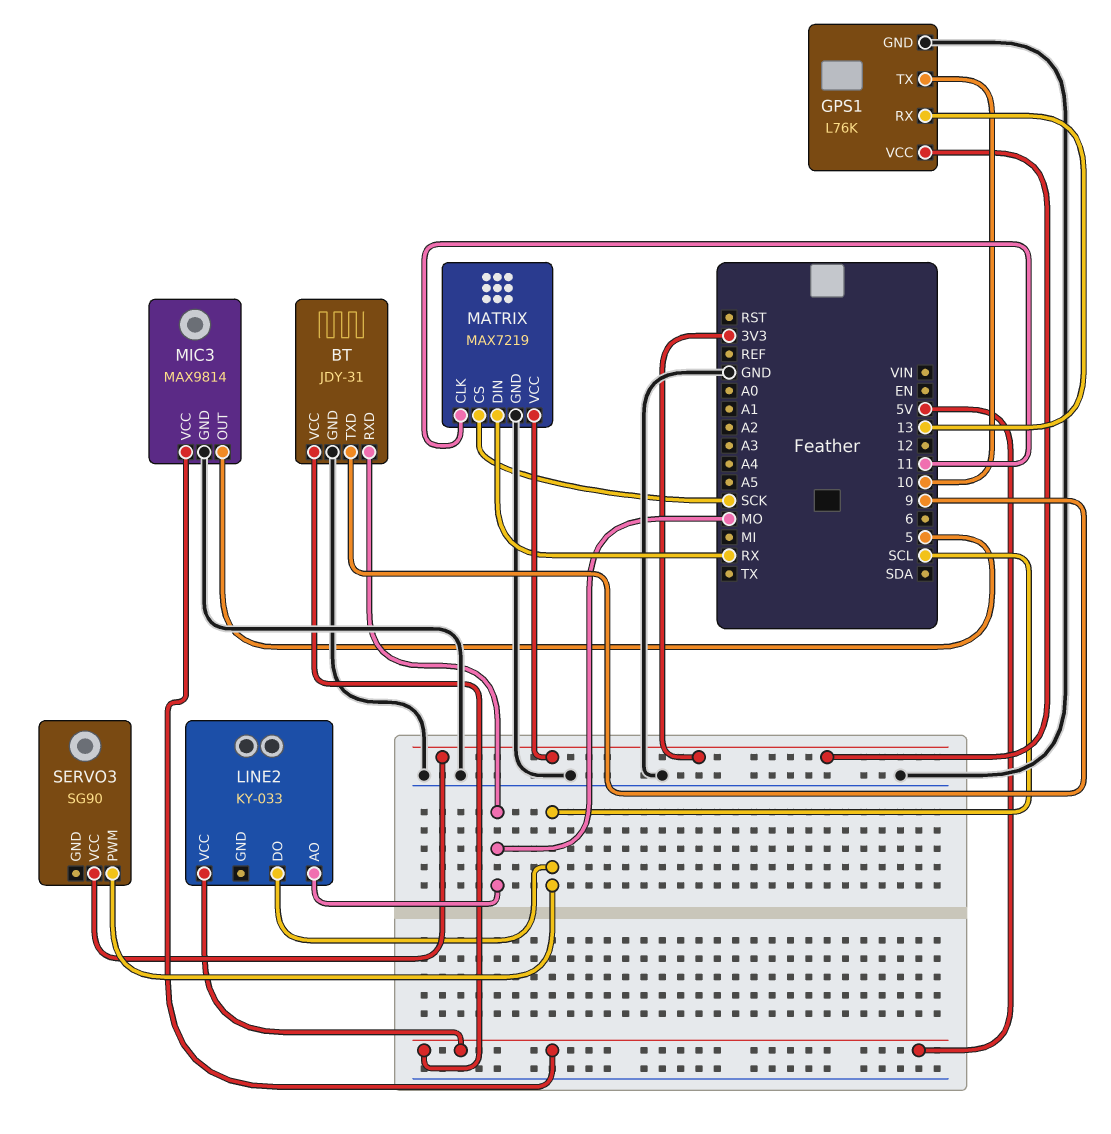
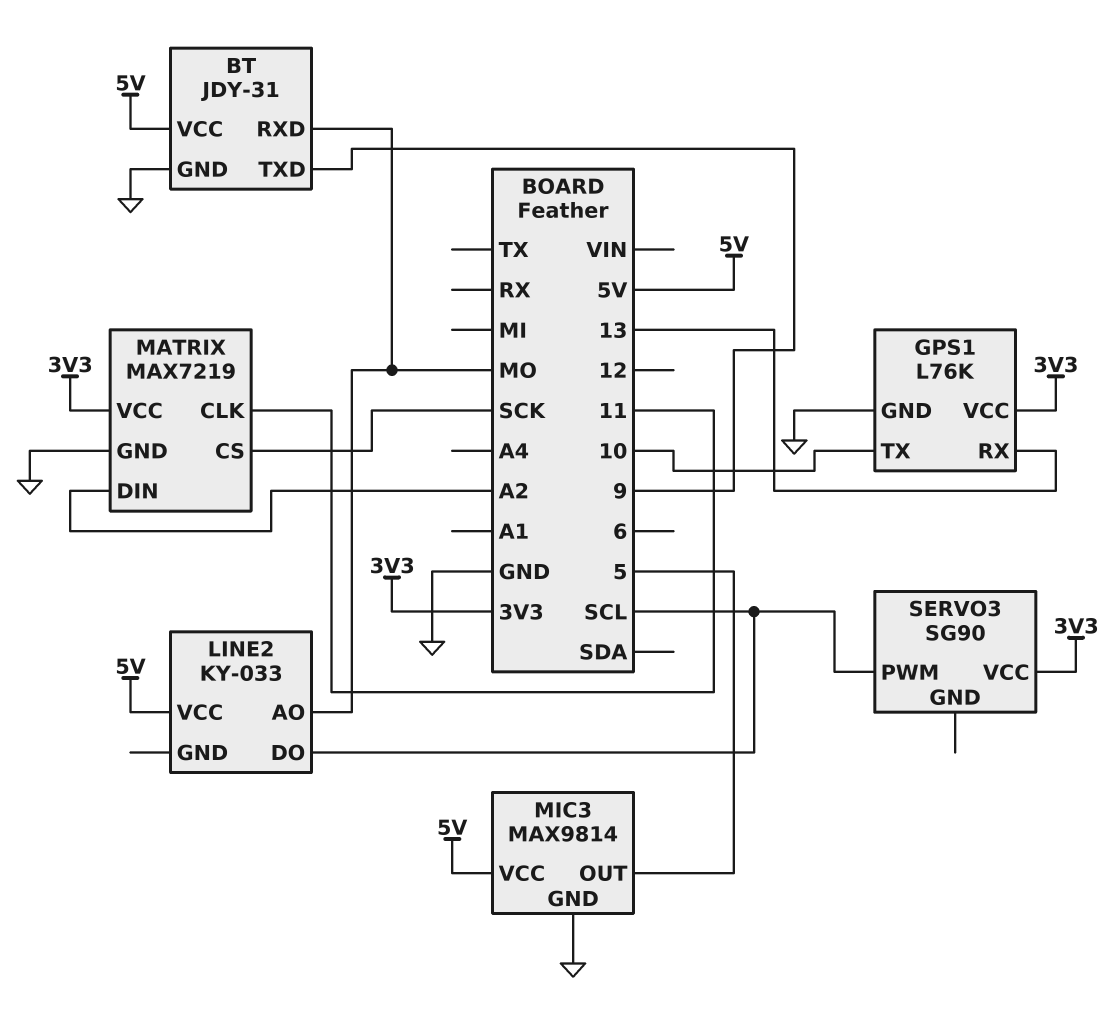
MATRIX pin DIN: RX -> A2

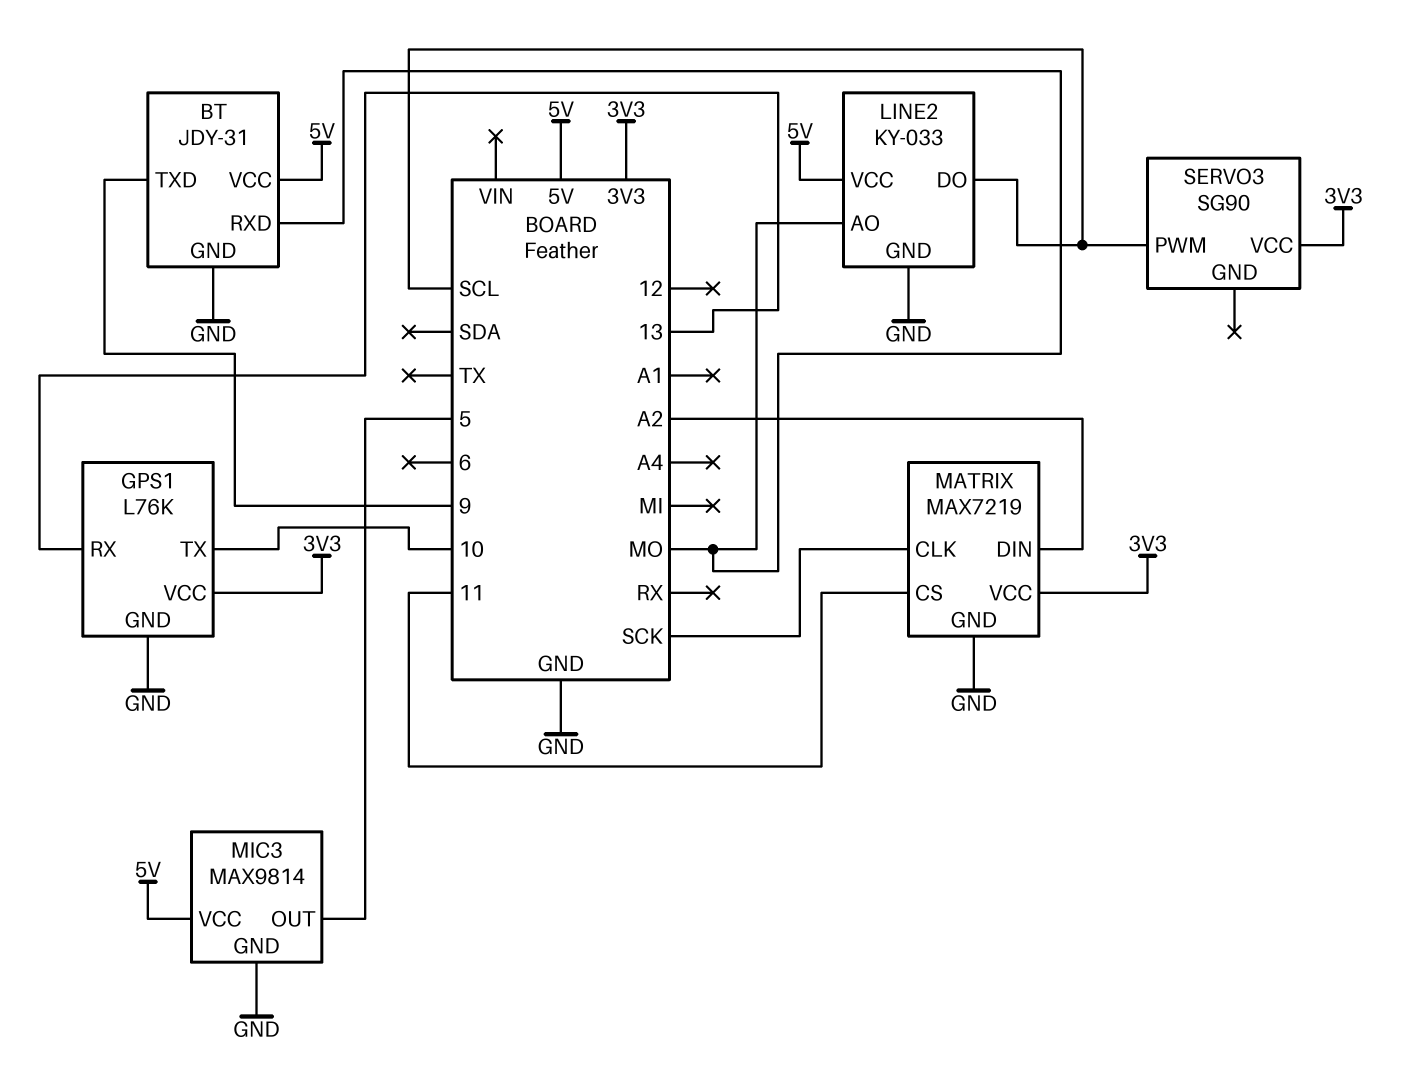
LINE2 pin GND: none -> GND
MATRIX pin CLK: 11 -> SCK
MATRIX pin CS: SCK -> 11

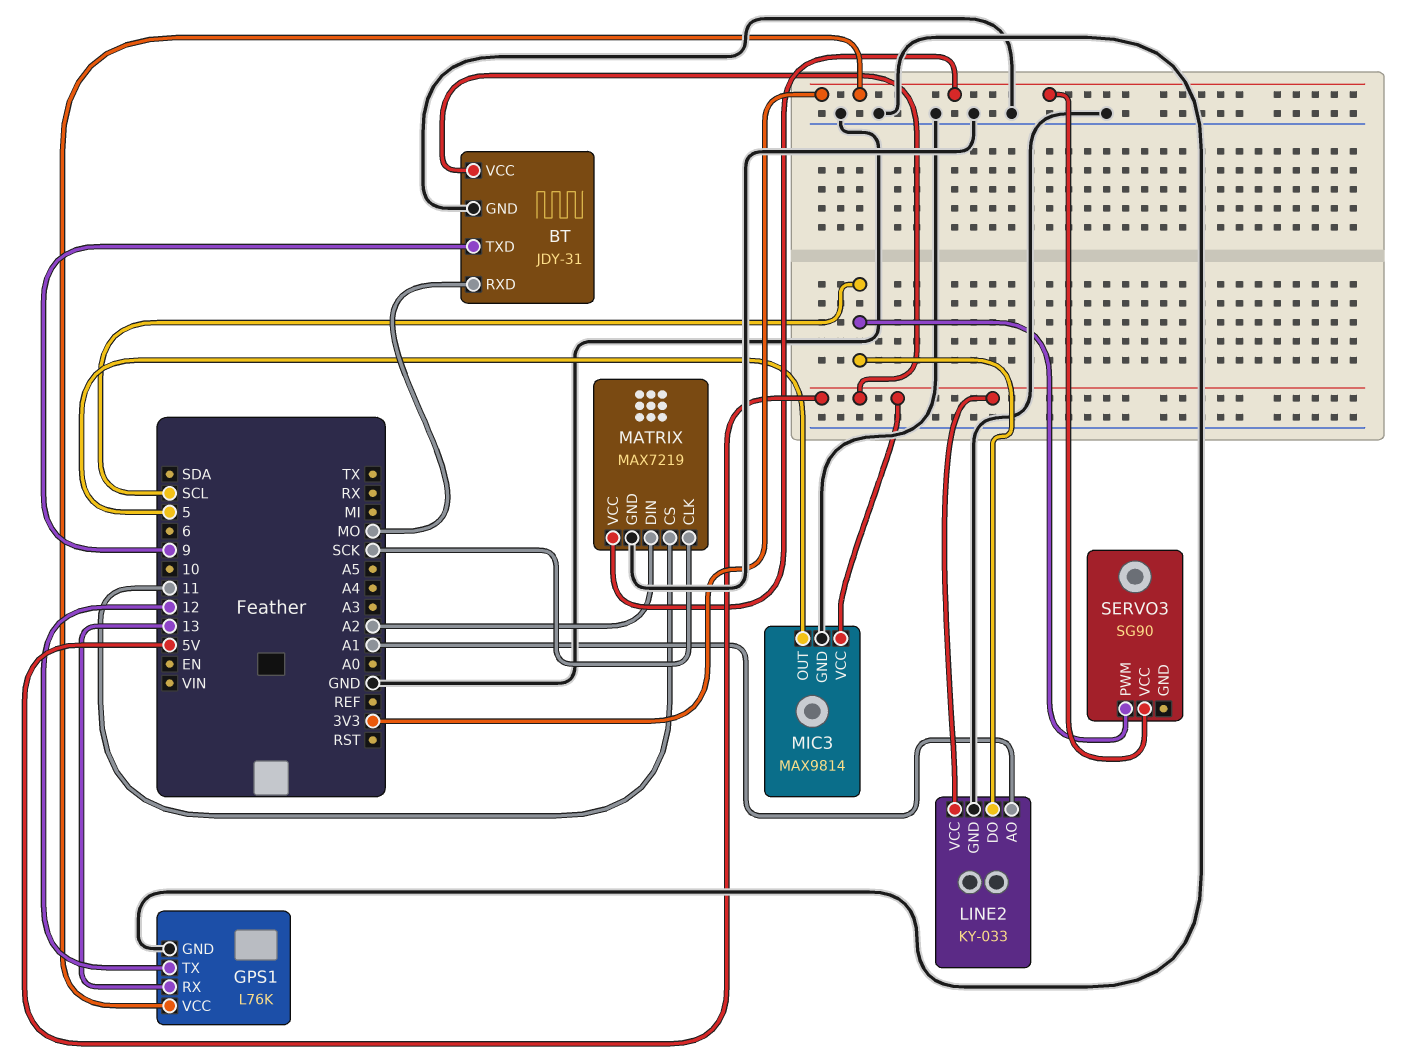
GPS1 pin TX: 10 -> 12
LINE2 pin AO: MO -> A1

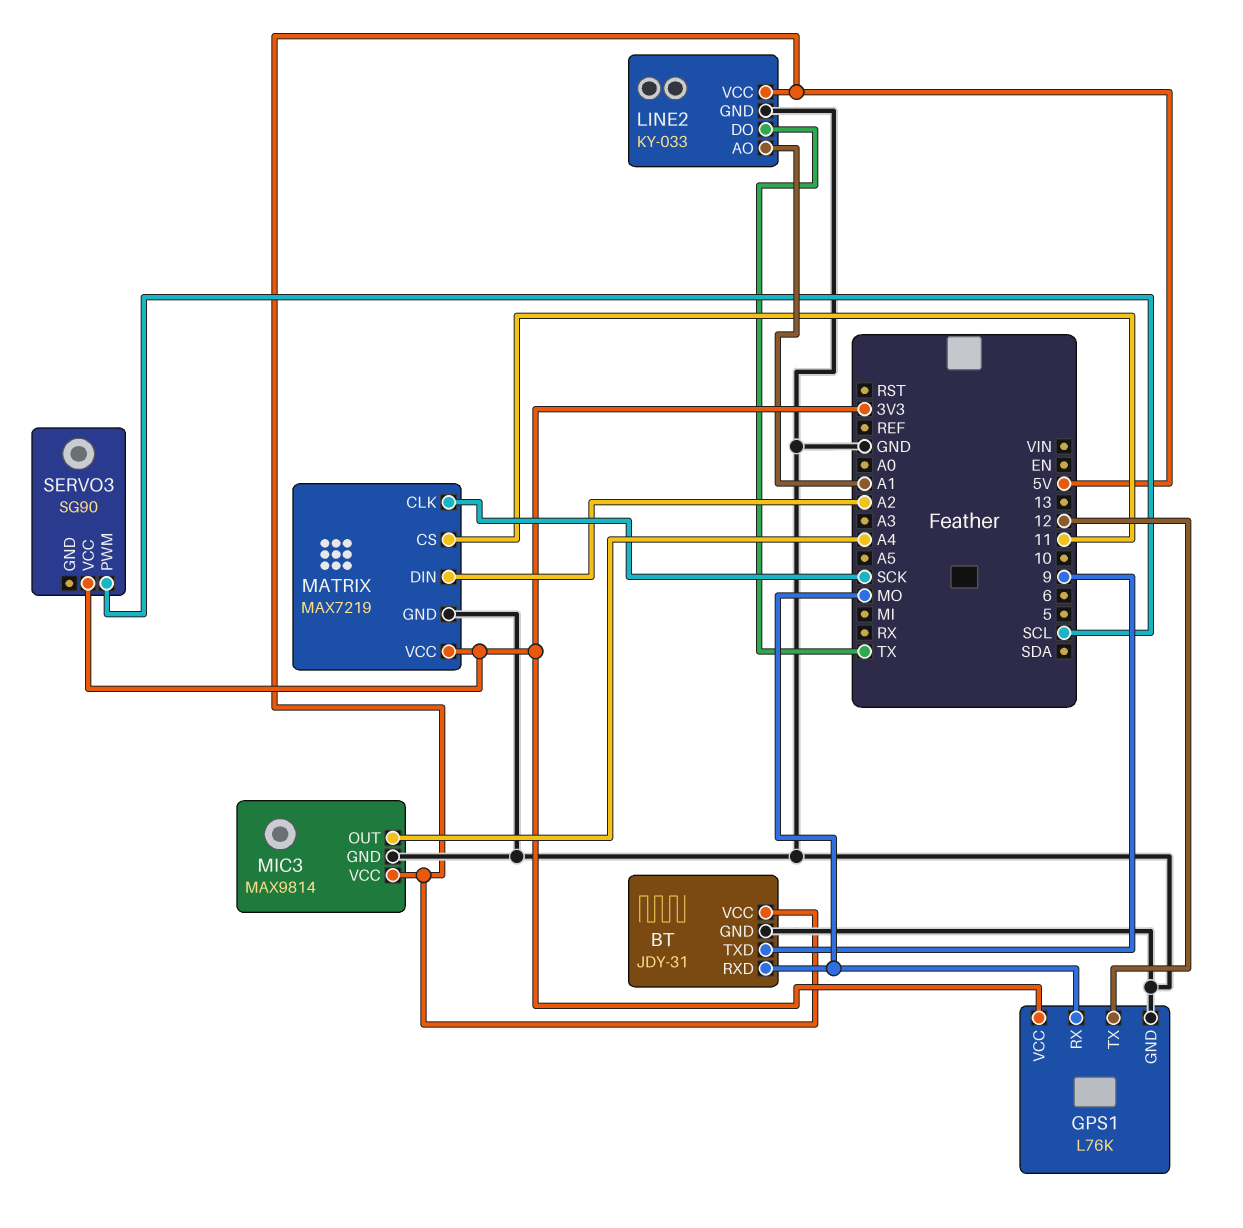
GPS1 pin RX: 13 -> MO
LINE2 pin DO: SCL -> TX
MIC3 pin OUT: 5 -> A4

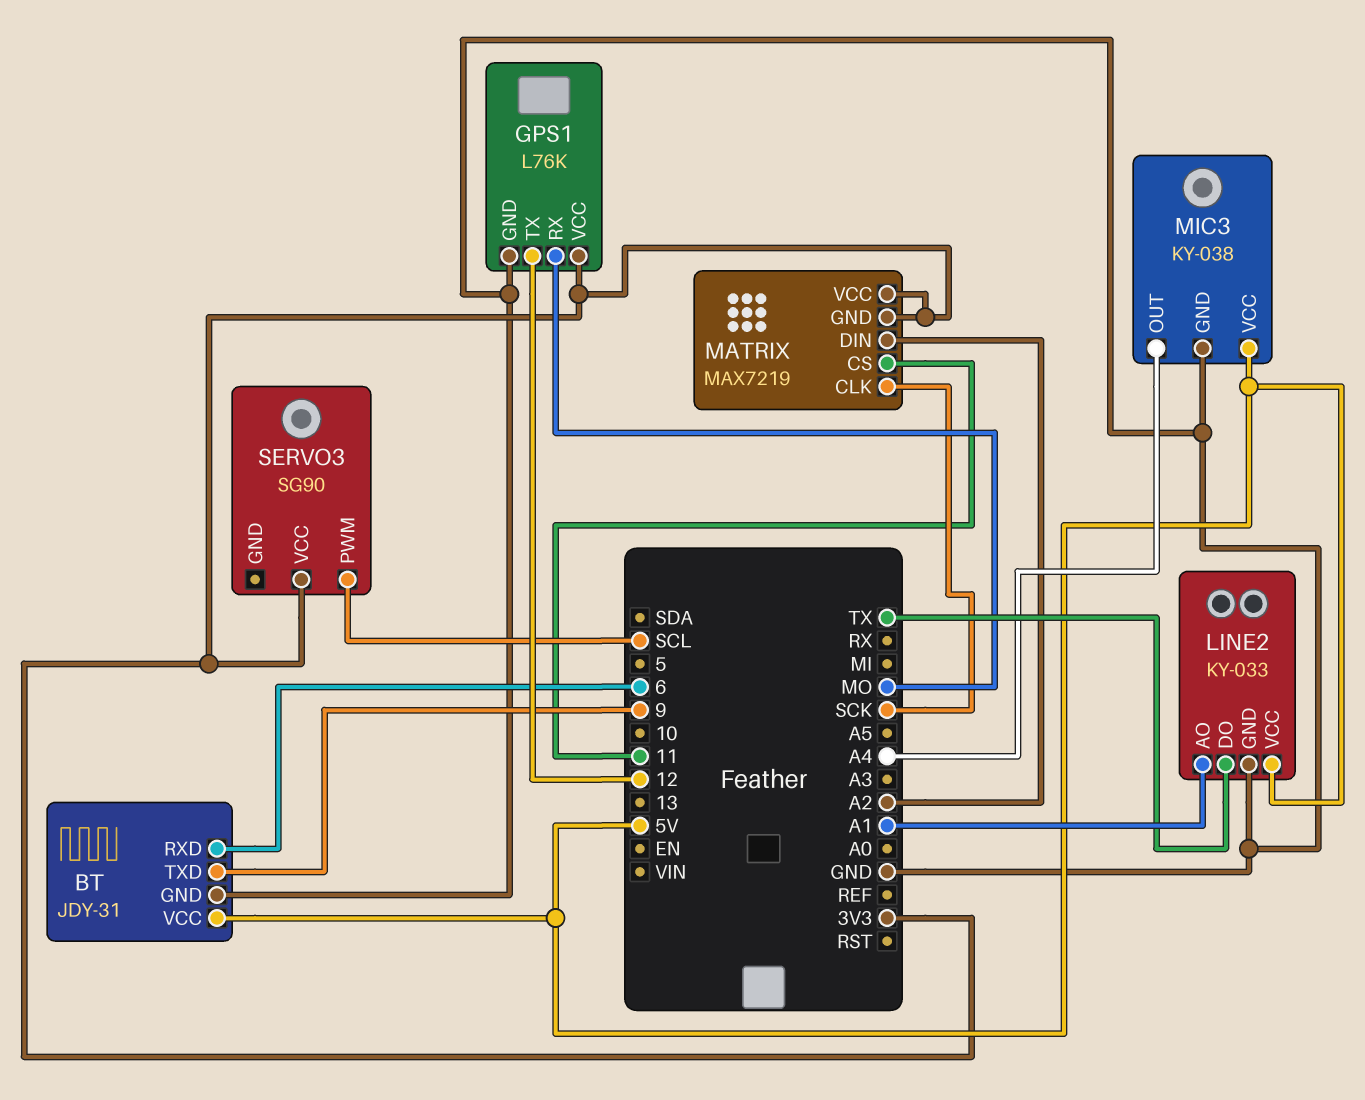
BT pin RXD: MO -> 6
MATRIX pin GND: GND -> 3V3
MIC3: MAX9814 -> KY-038

